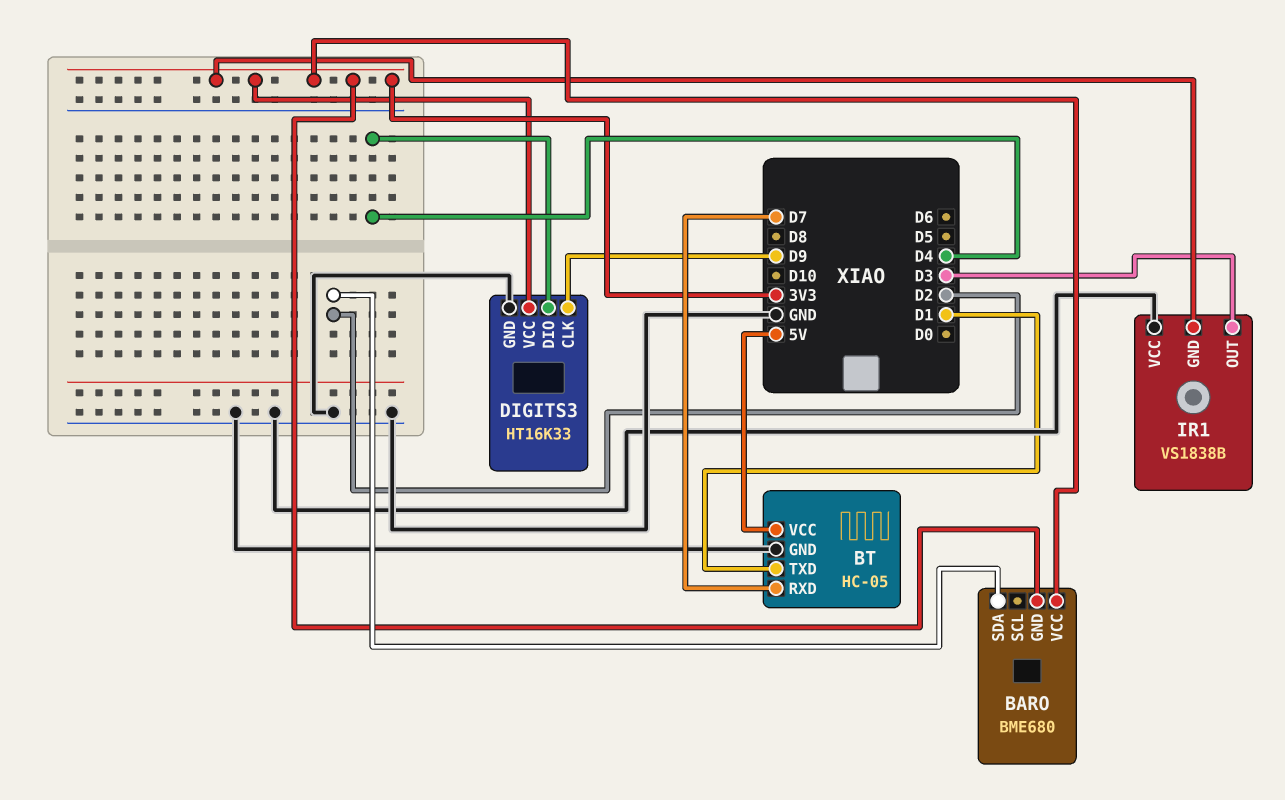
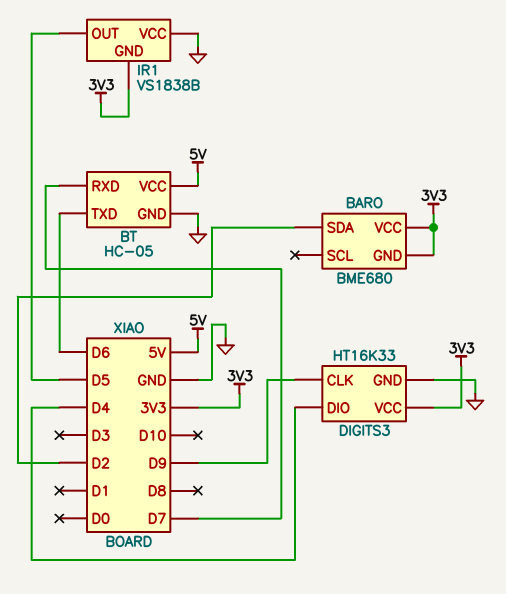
BT pin TXD: D1 -> D6
IR1 pin OUT: D3 -> D5

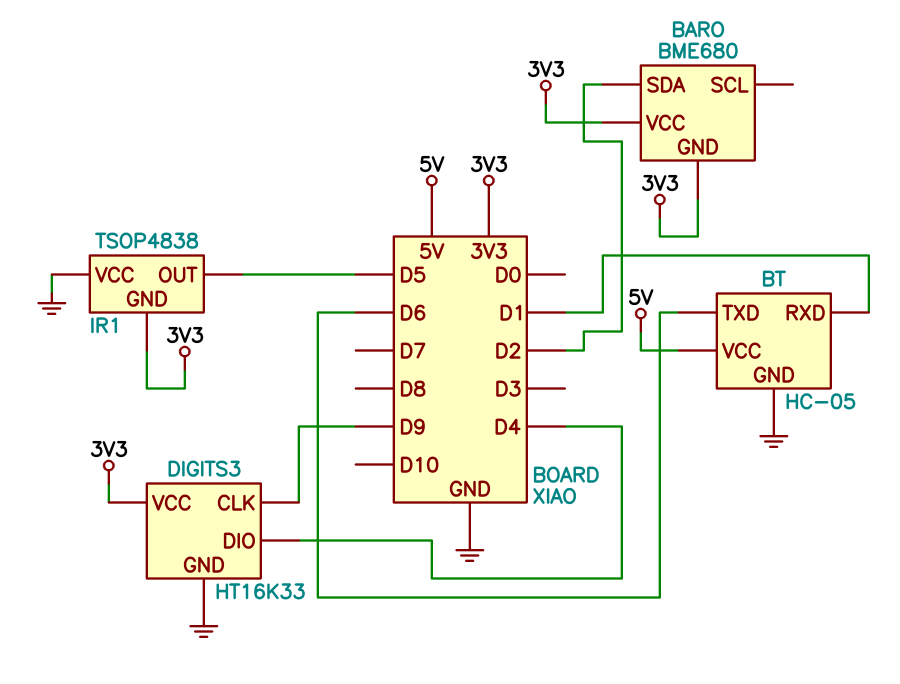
BT pin RXD: D7 -> D1
IR1: VS1838B -> TSOP4838

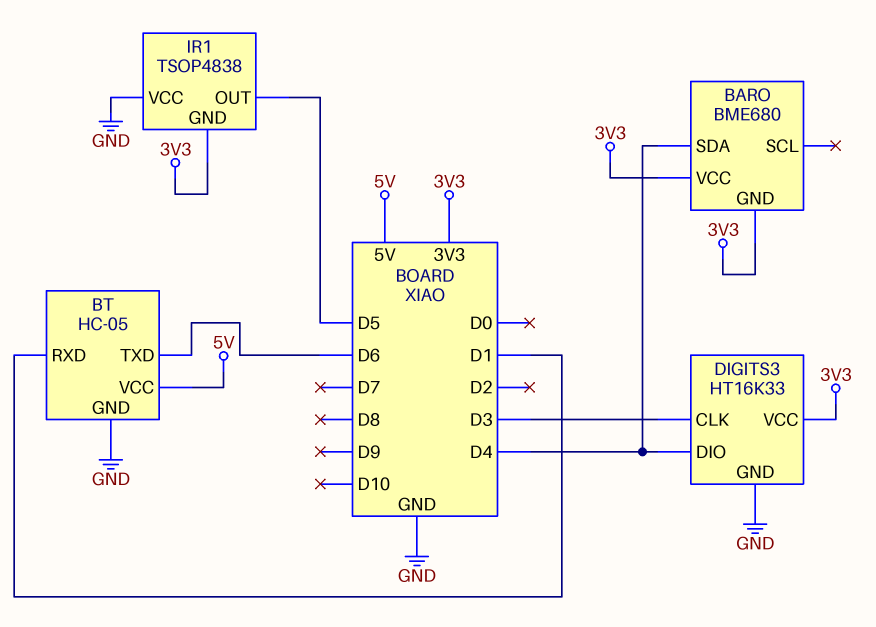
BARO pin SDA: D2 -> D4
DIGITS3 pin CLK: D9 -> D3

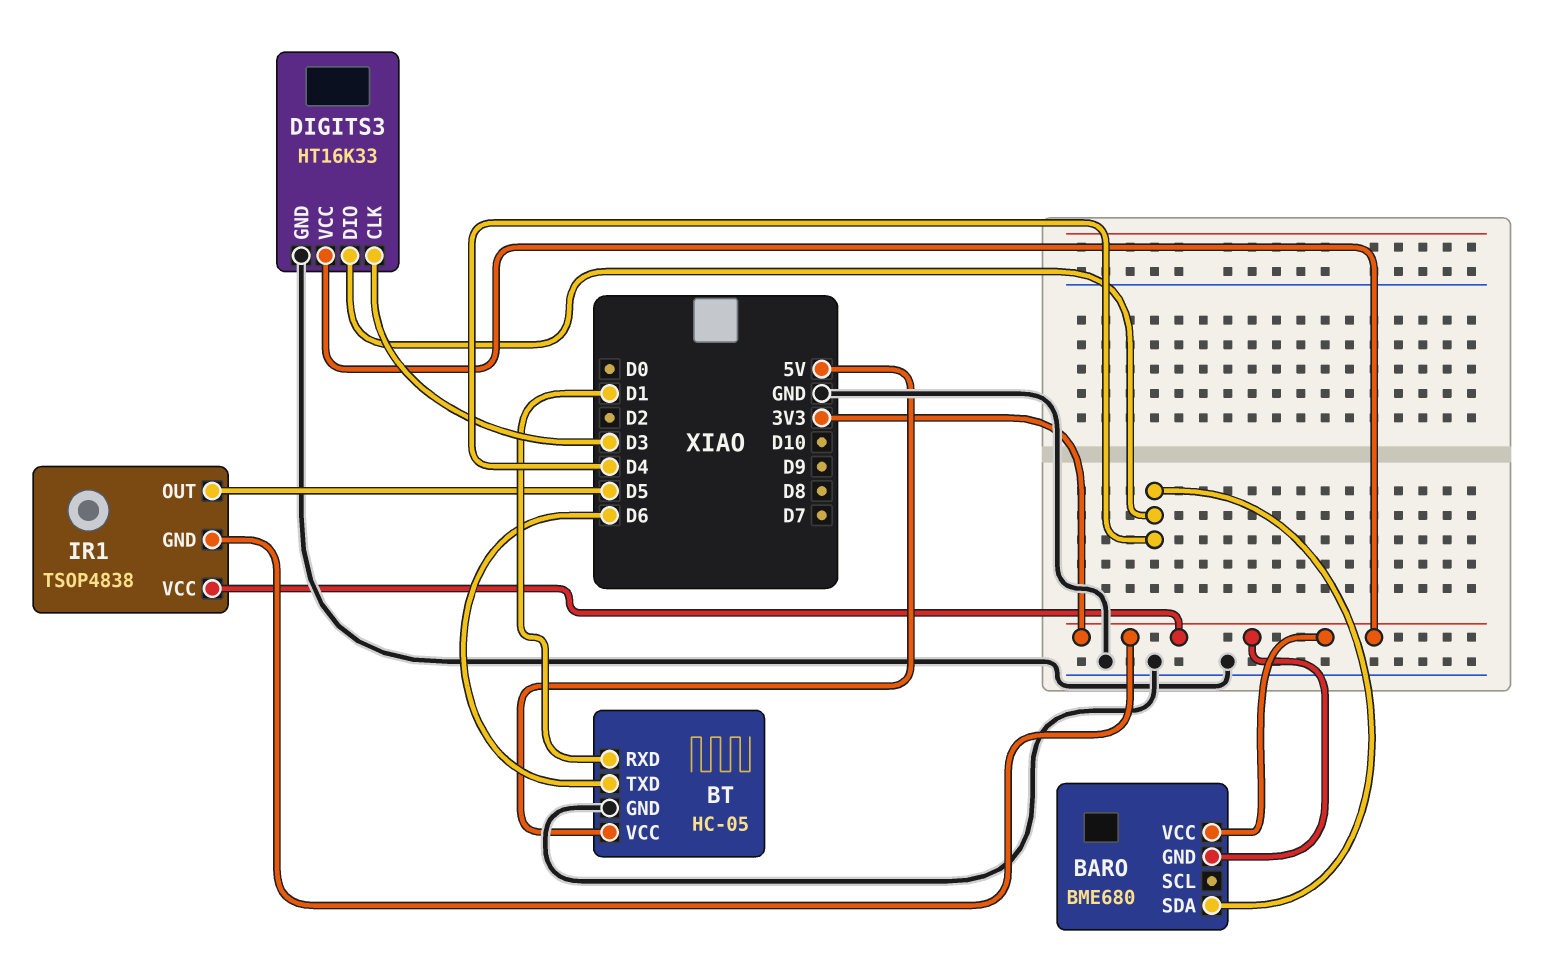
IR1 pin VCC: GND -> 3V3

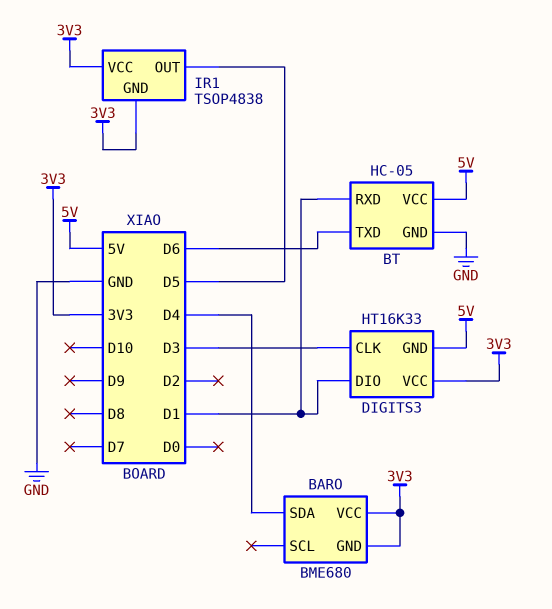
DIGITS3 pin DIO: D4 -> D1
DIGITS3 pin GND: GND -> 5V

